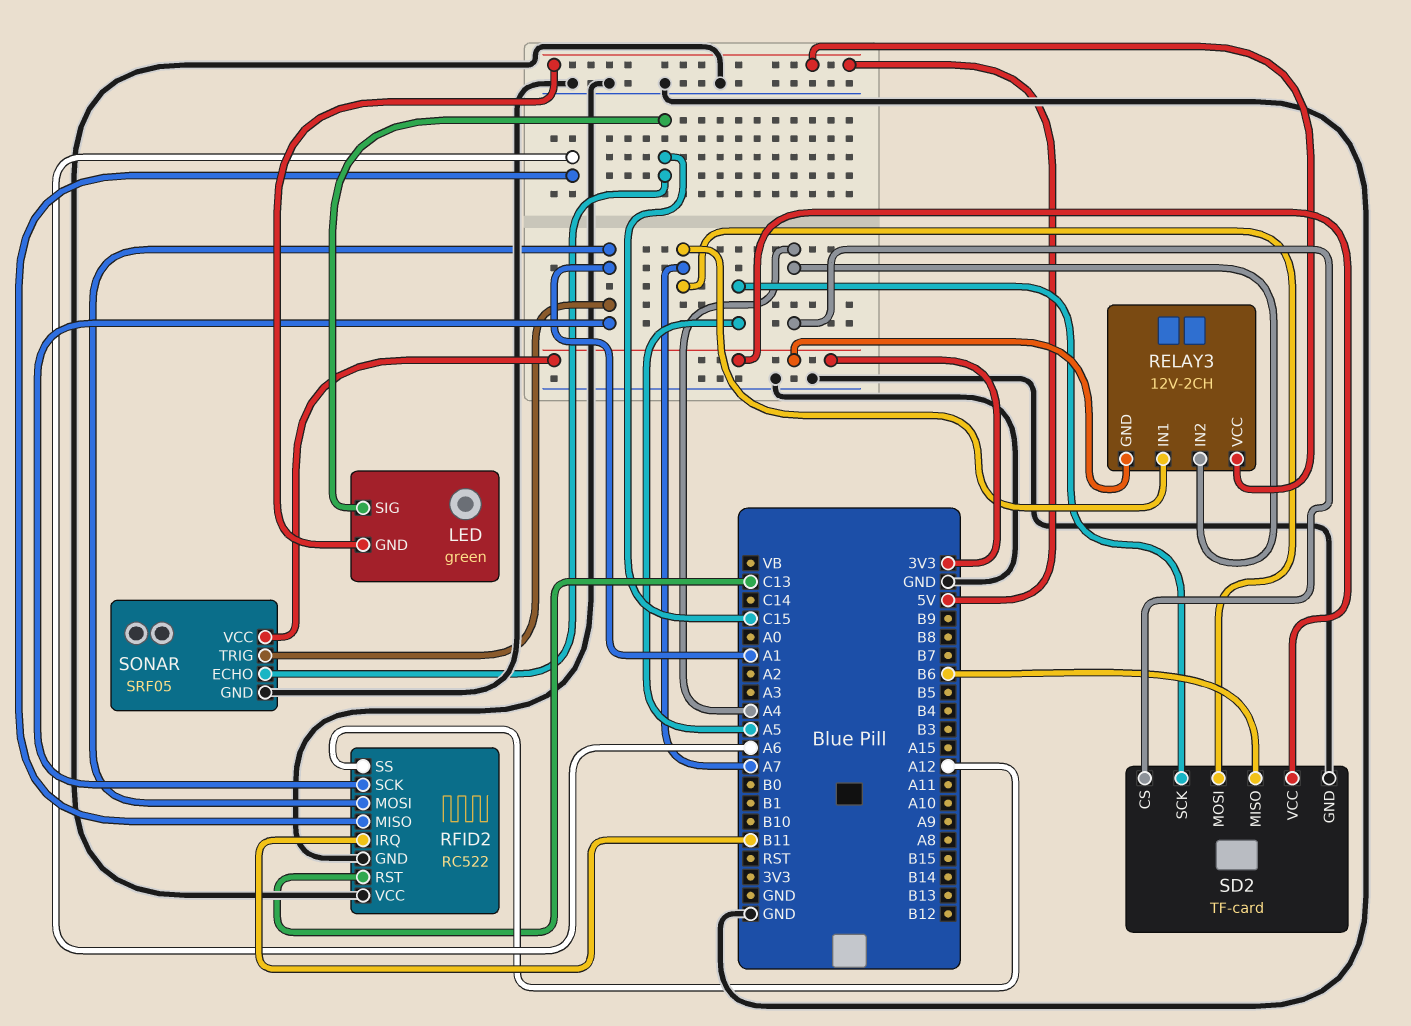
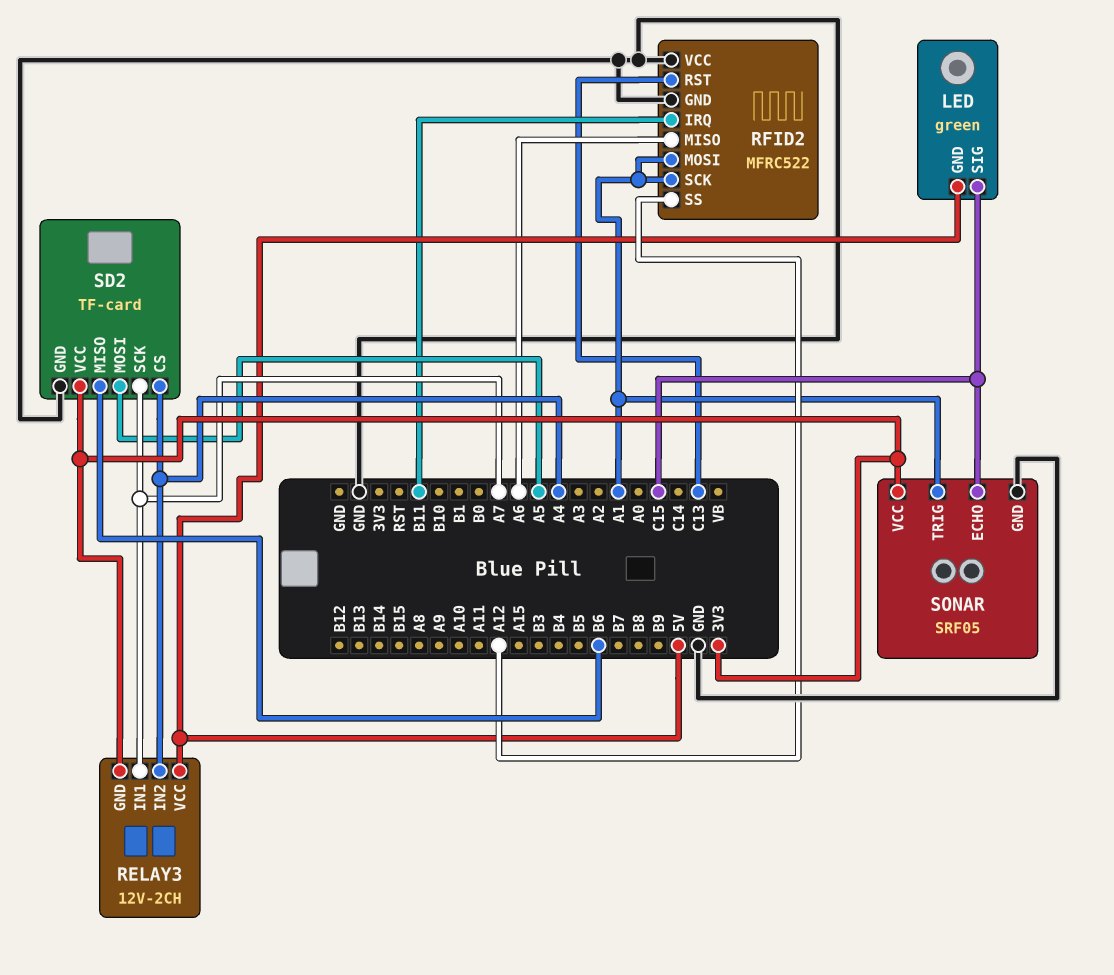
RFID2: RC522 -> MFRC522
SD2 pin MOSI: A7 -> A5
SD2 pin SCK: A5 -> A7

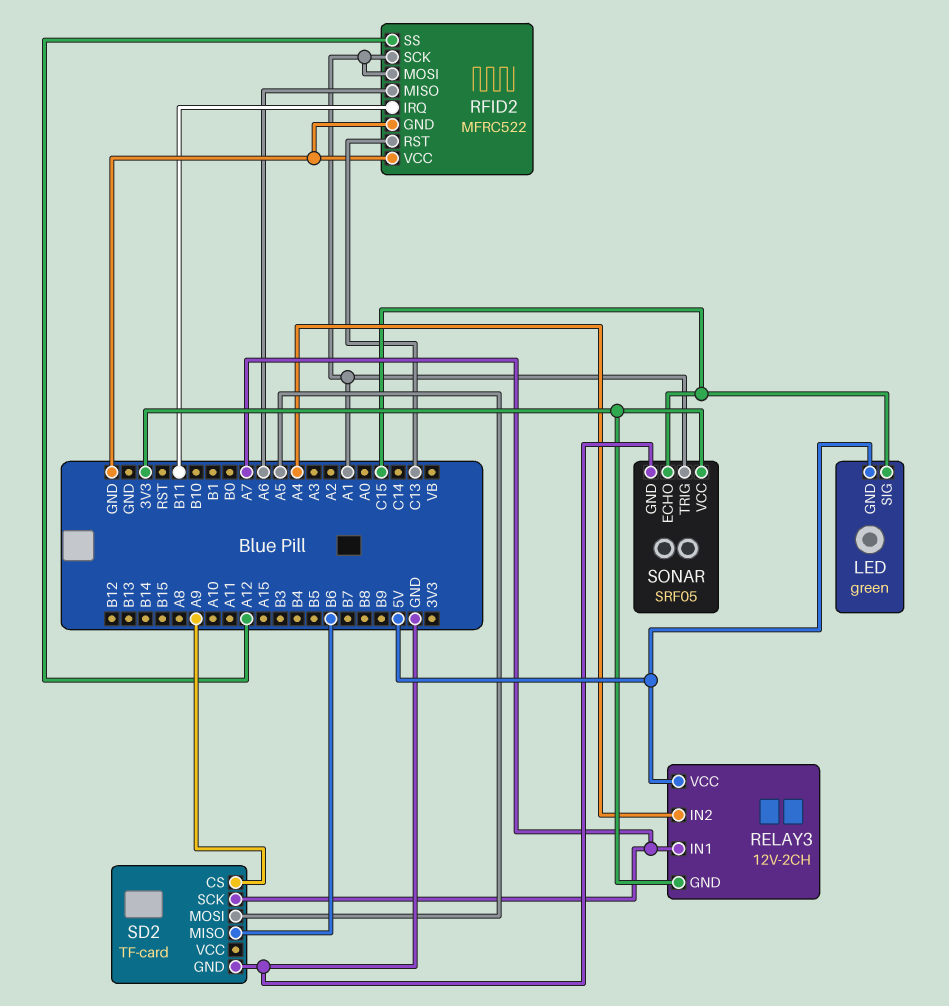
SD2 pin CS: A4 -> A9
SD2 pin VCC: 3V3 -> none

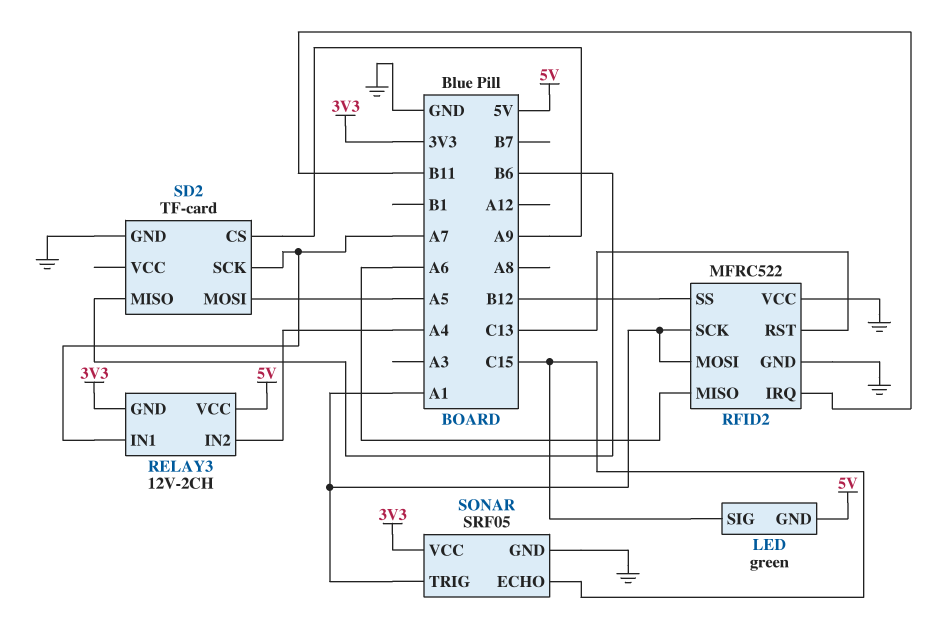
RFID2 pin SS: A12 -> B12

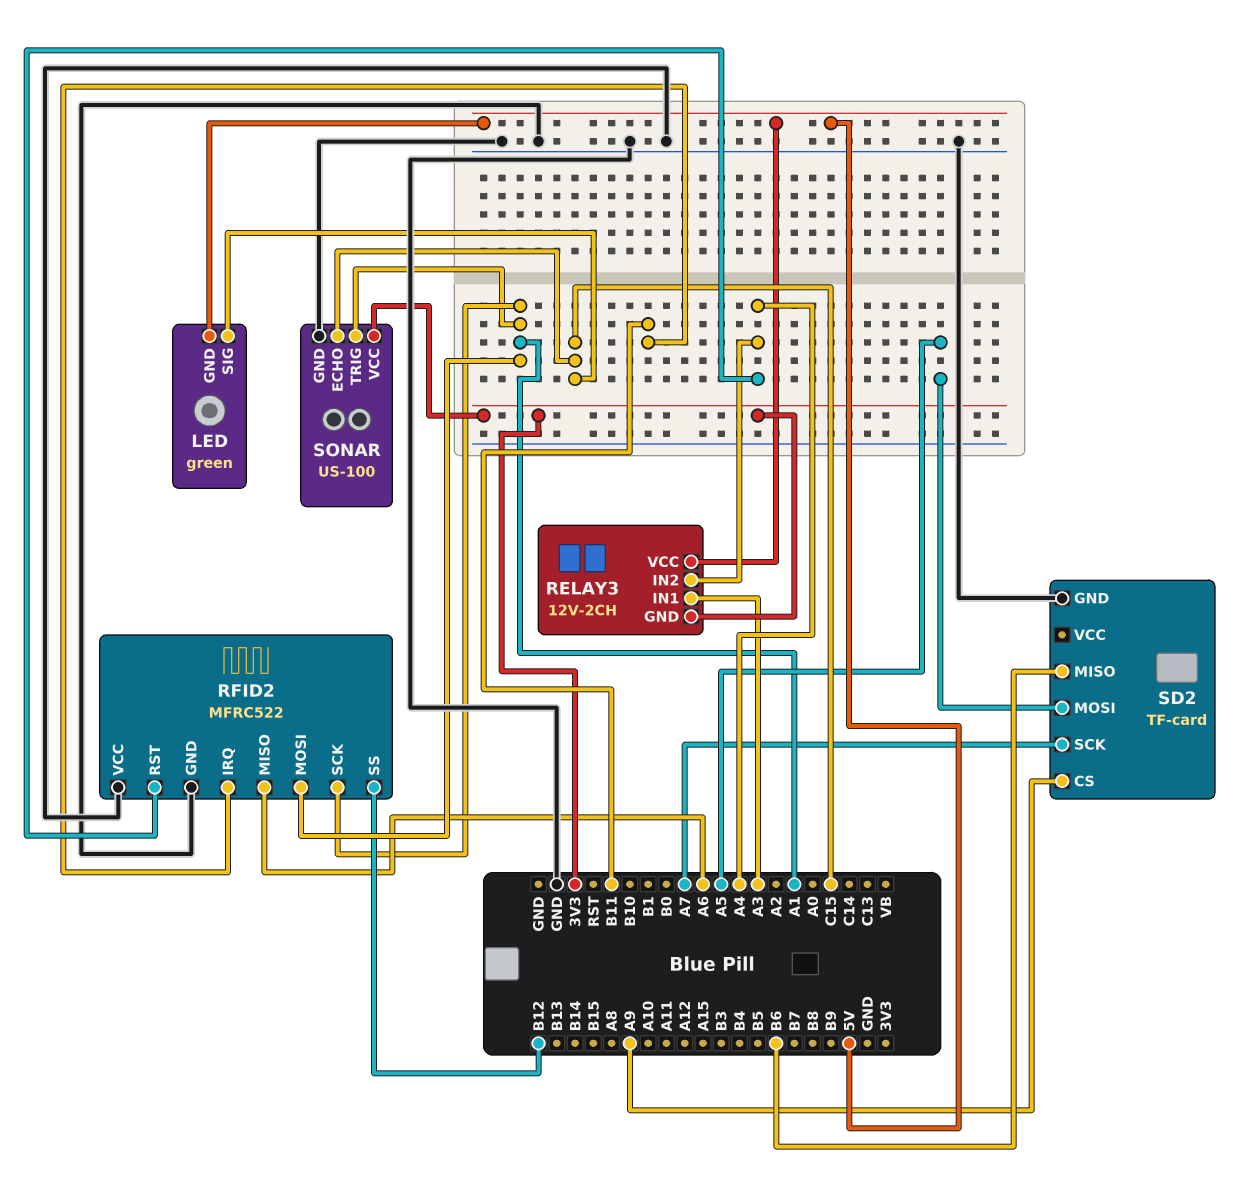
RELAY3 pin IN1: A7 -> A3
RFID2 pin RST: C13 -> A4
SONAR: SRF05 -> US-100

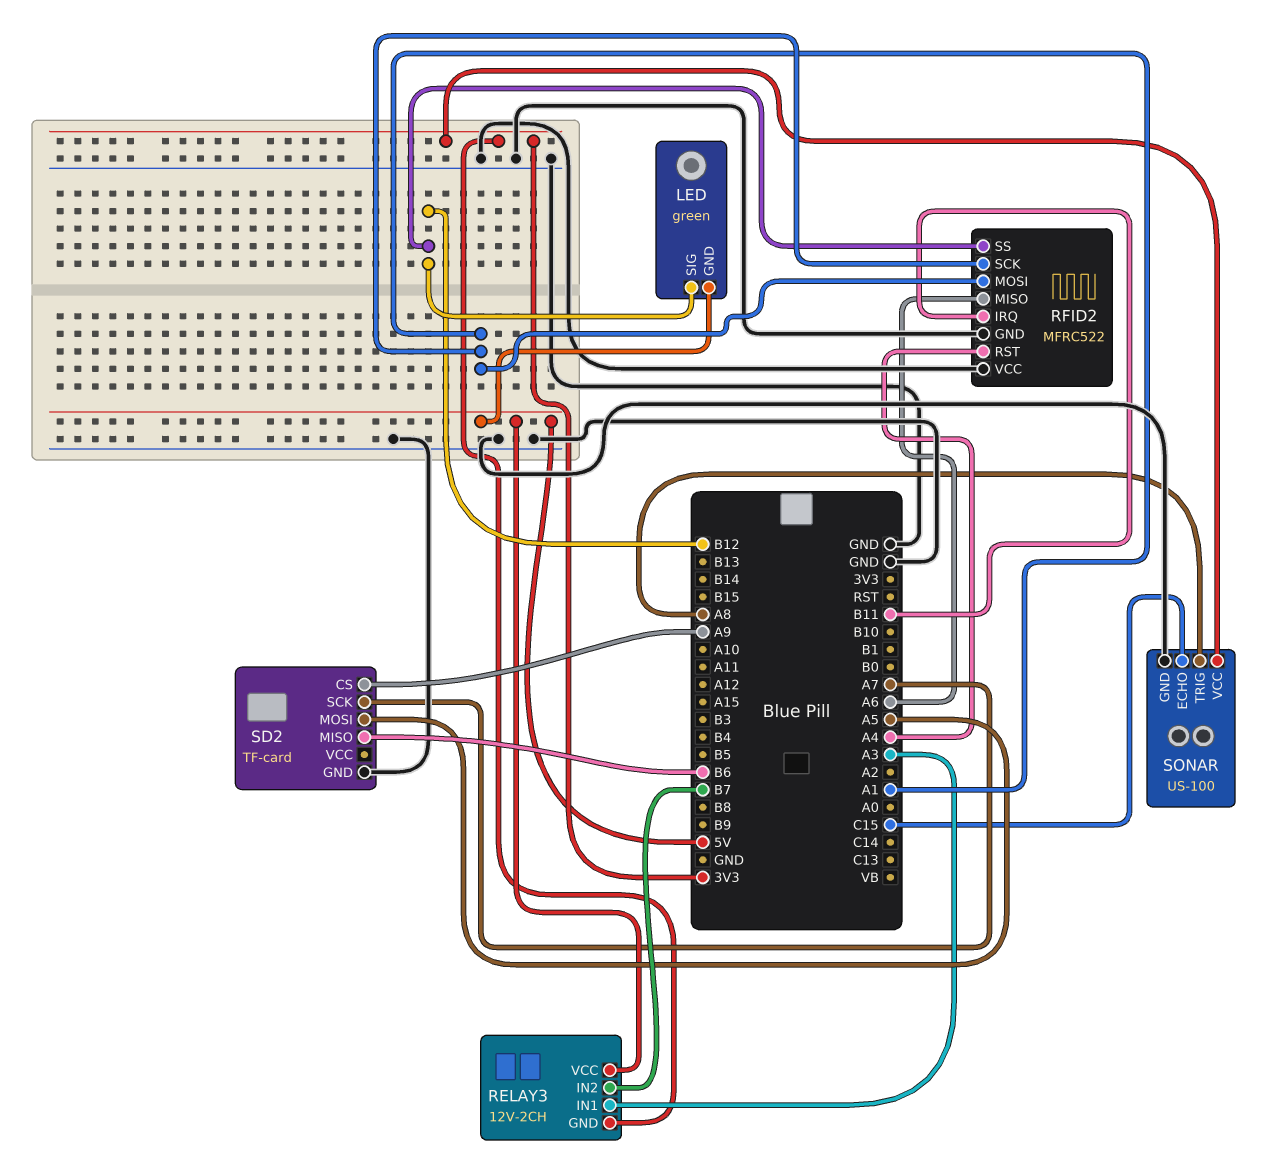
LED pin SIG: C15 -> B12
RELAY3 pin IN2: A4 -> B7
SONAR pin TRIG: A1 -> A8

